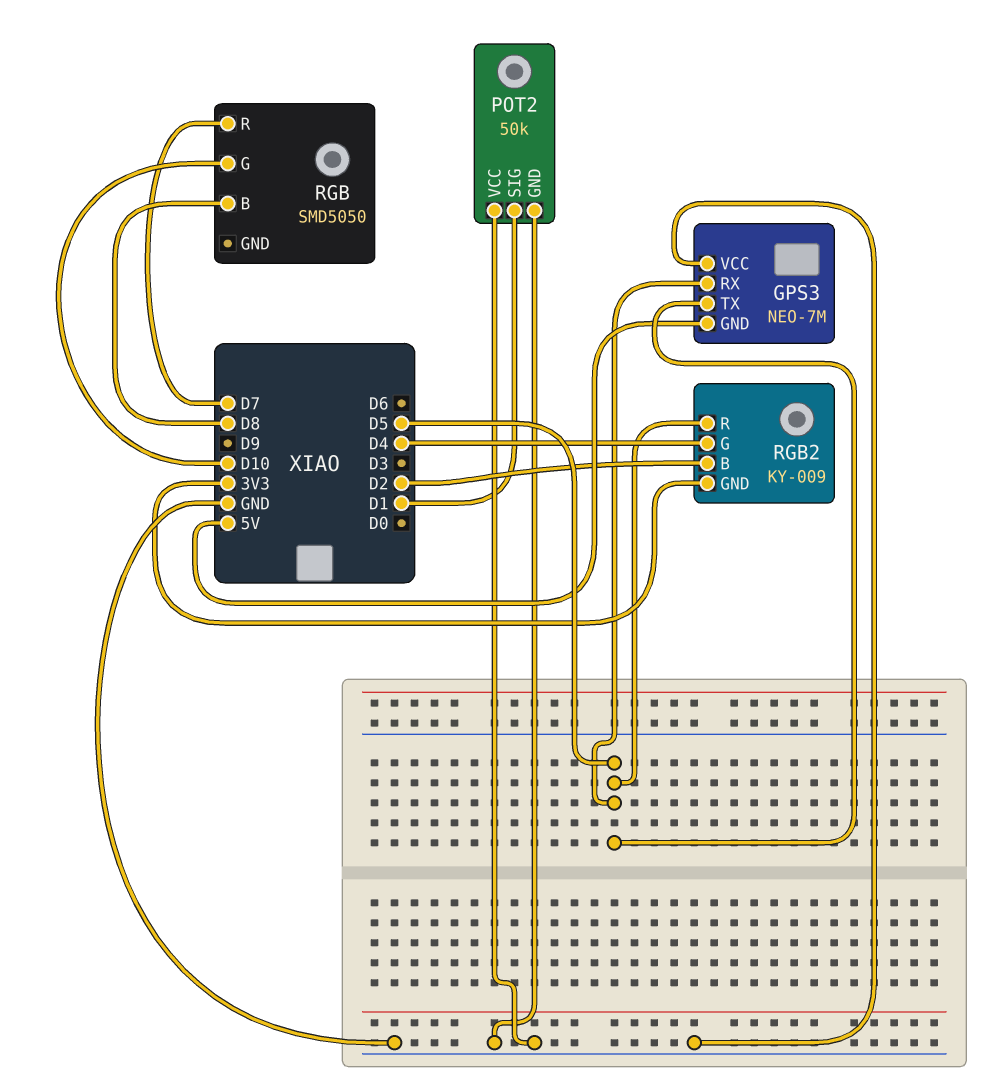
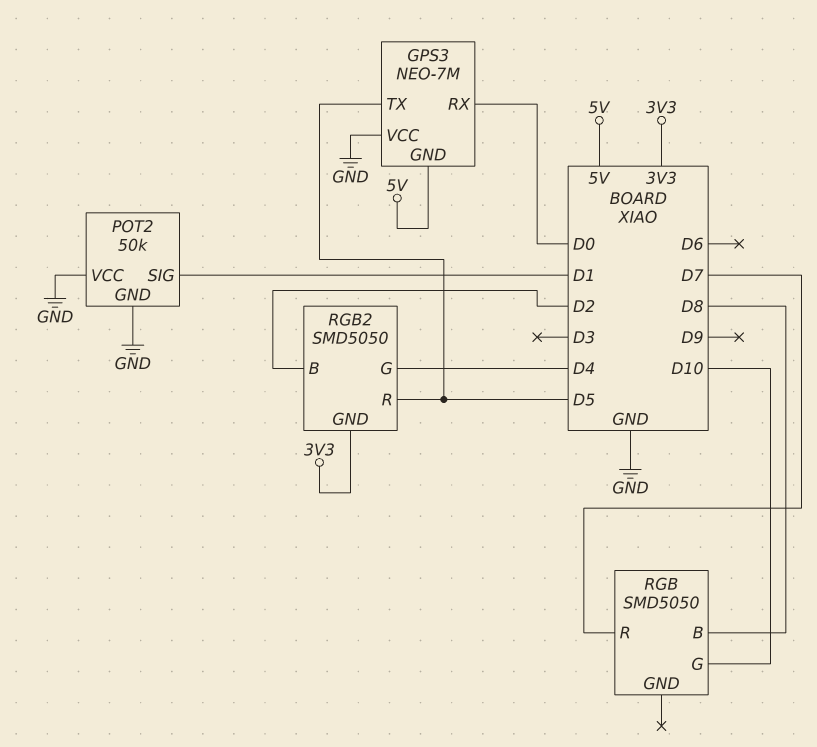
GPS3 pin RX: D5 -> D0
RGB2: KY-009 -> SMD5050

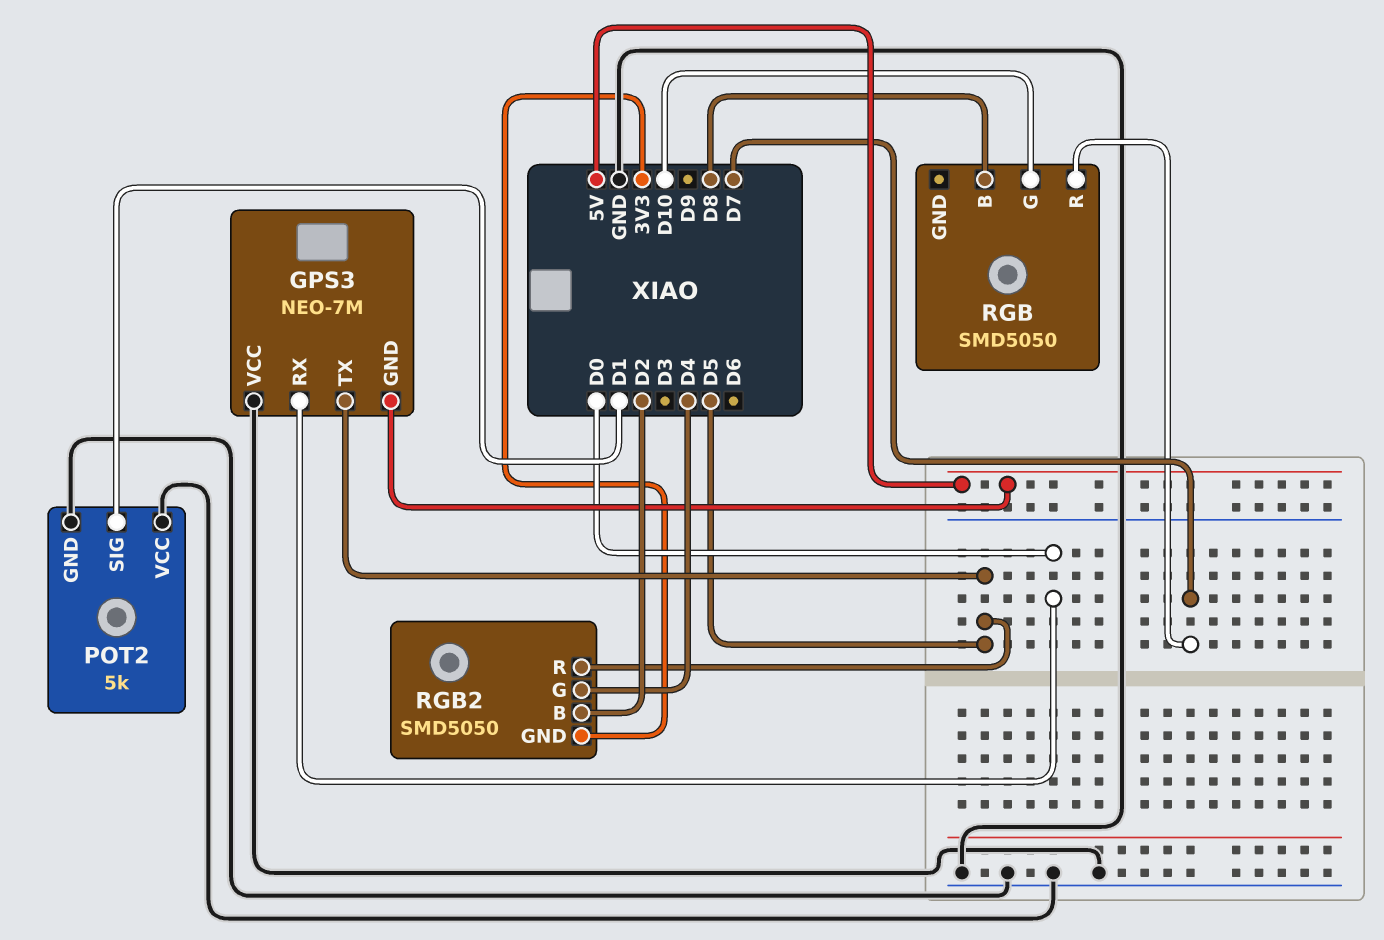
POT2: 50k -> 5k

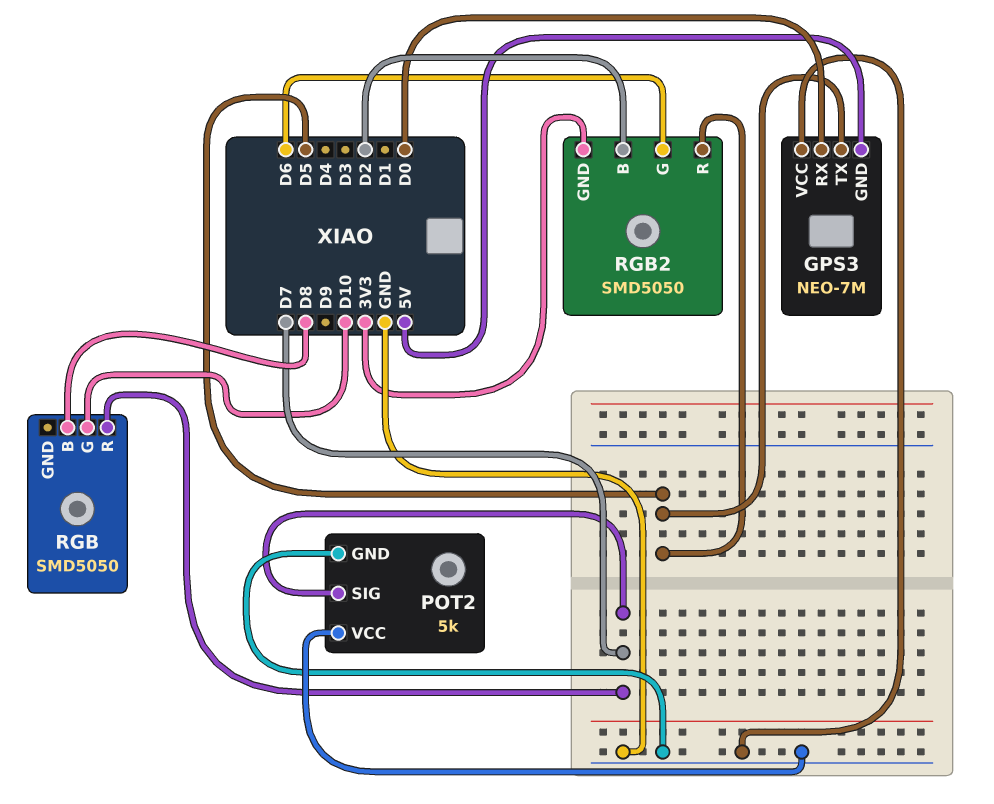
POT2 pin SIG: D1 -> D7
RGB2 pin G: D4 -> D6

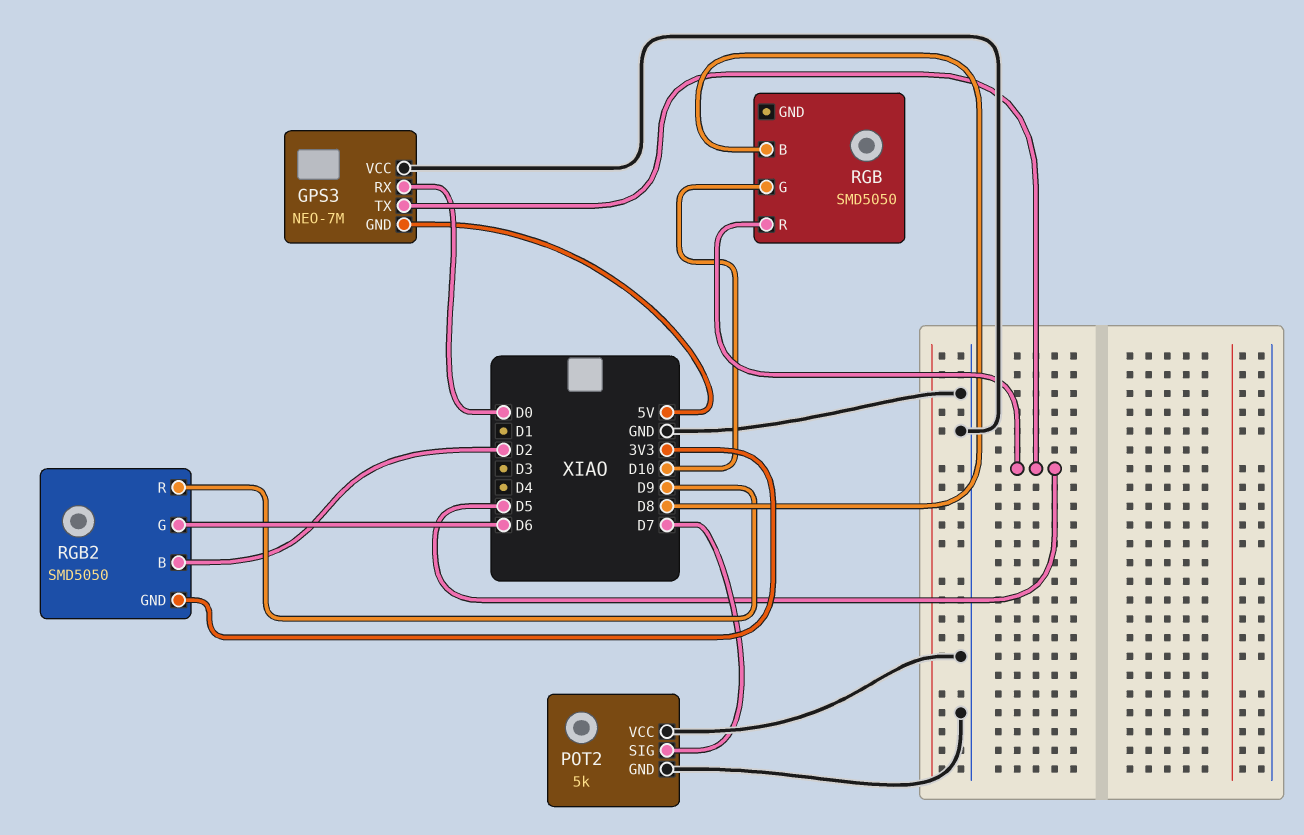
RGB pin R: D7 -> D5
RGB2 pin R: D5 -> D9

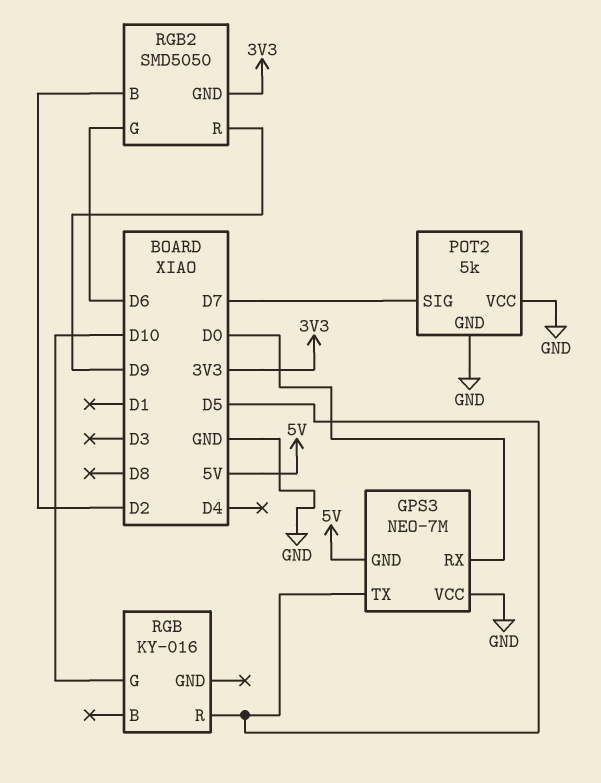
RGB: SMD5050 -> KY-016
RGB pin B: D8 -> none

